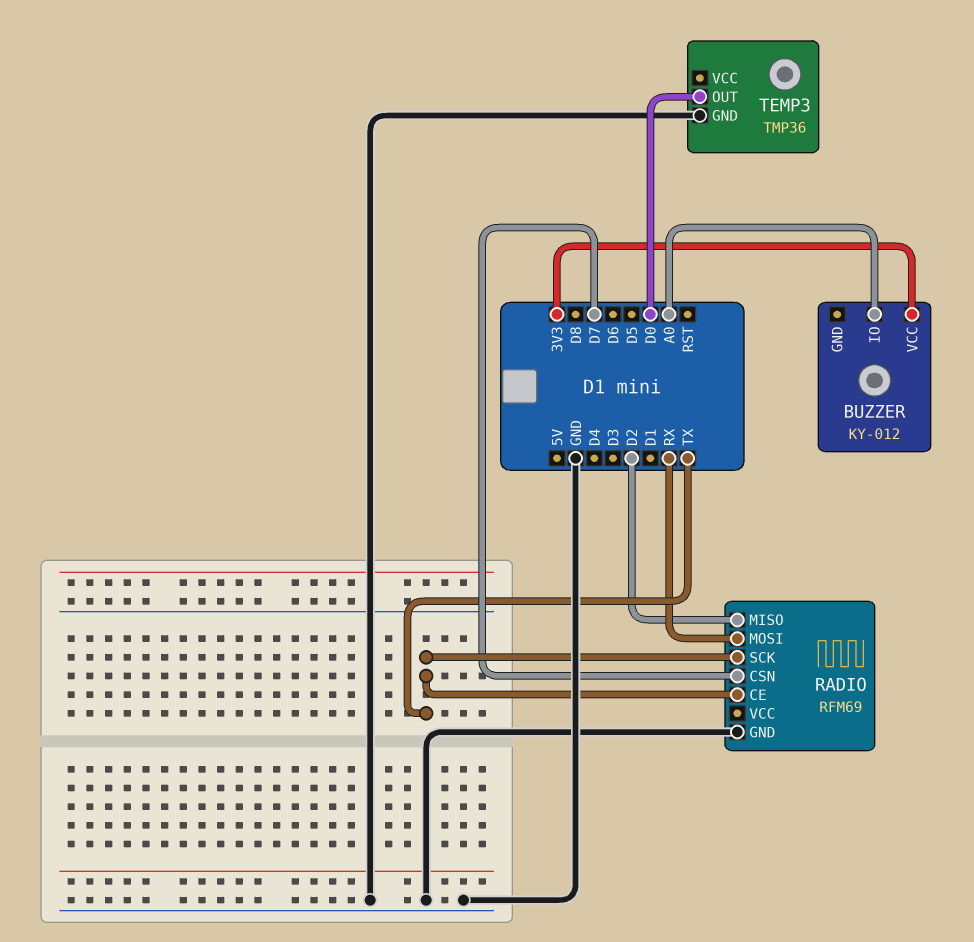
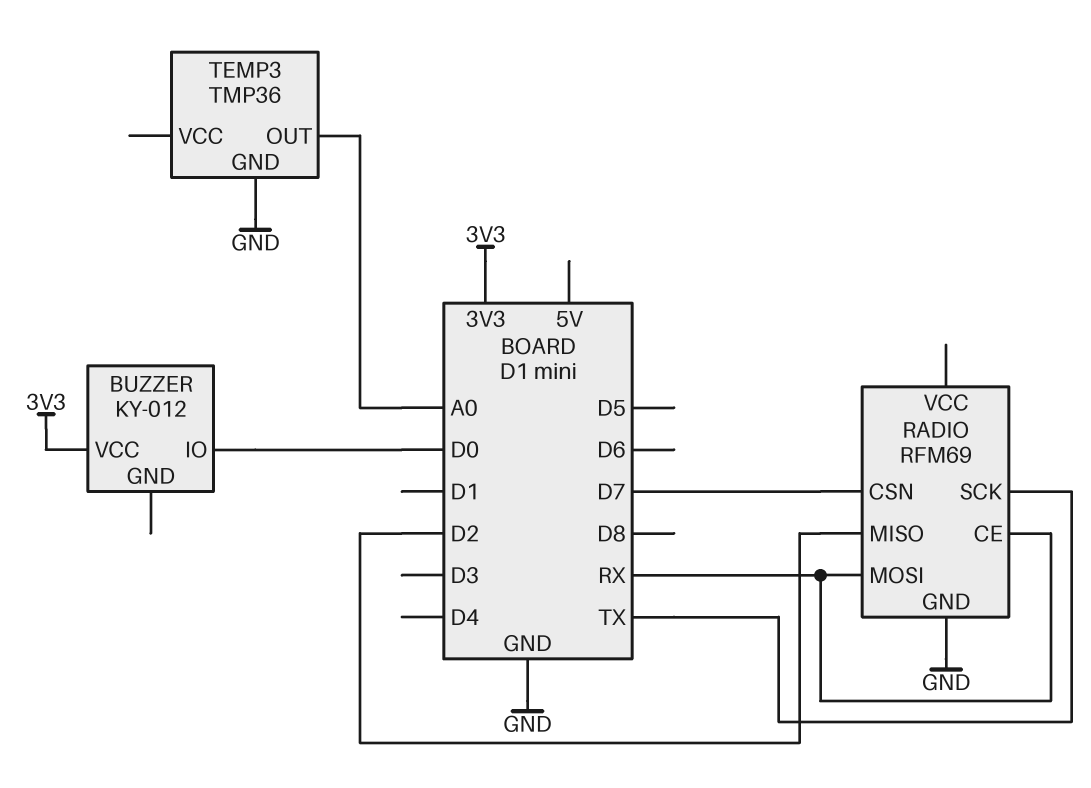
BUZZER pin IO: A0 -> D0
RADIO pin CE: TX -> RX
TEMP3 pin OUT: D0 -> A0

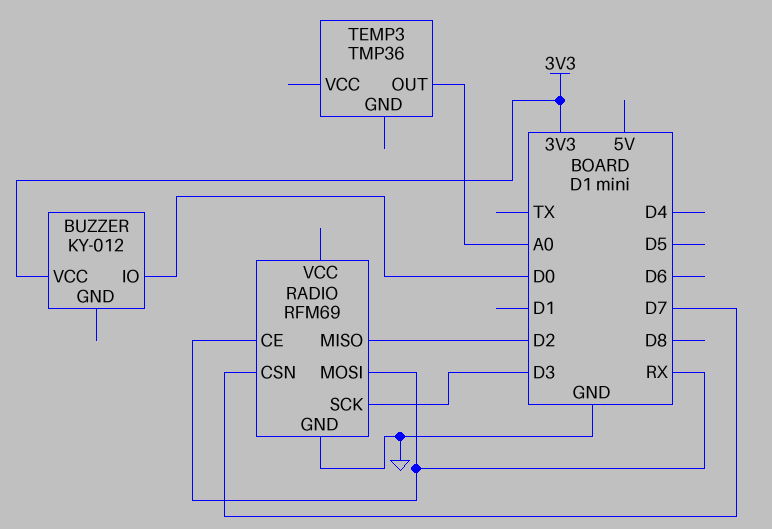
RADIO pin SCK: TX -> D3
TEMP3 pin GND: GND -> none

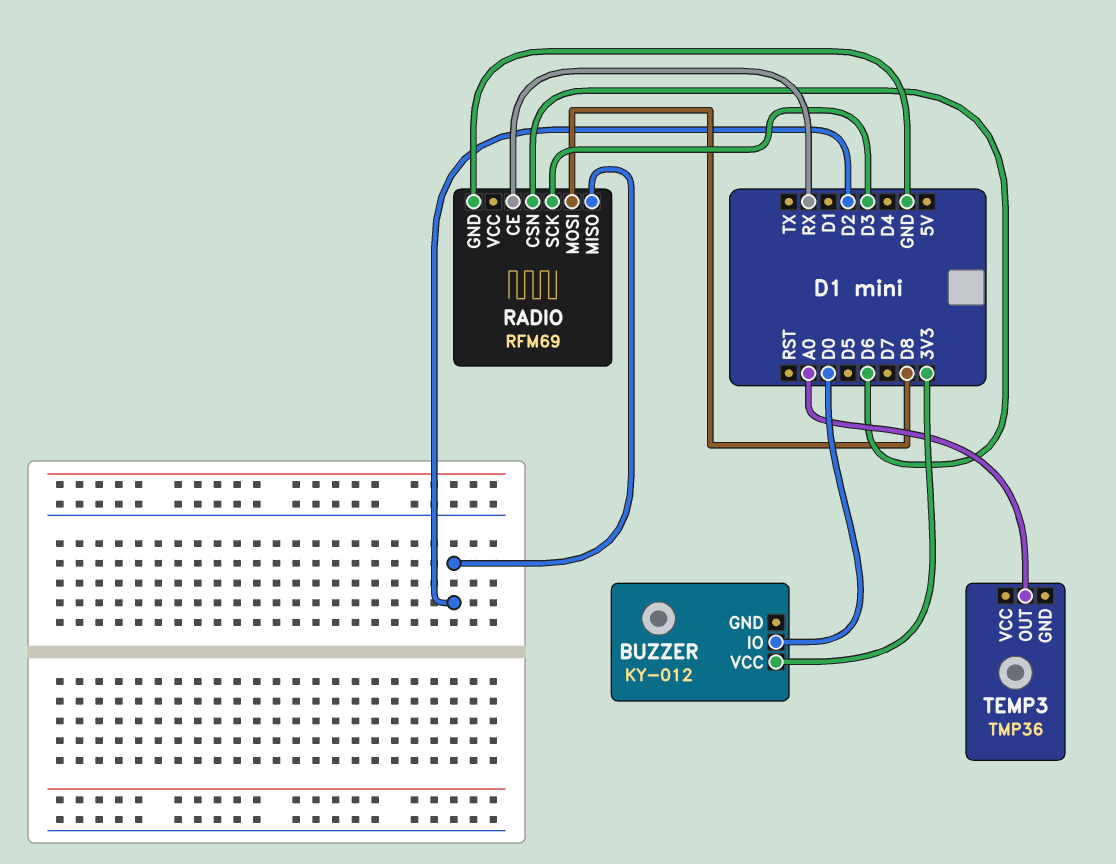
RADIO pin CSN: D7 -> D6
RADIO pin MOSI: RX -> D8

